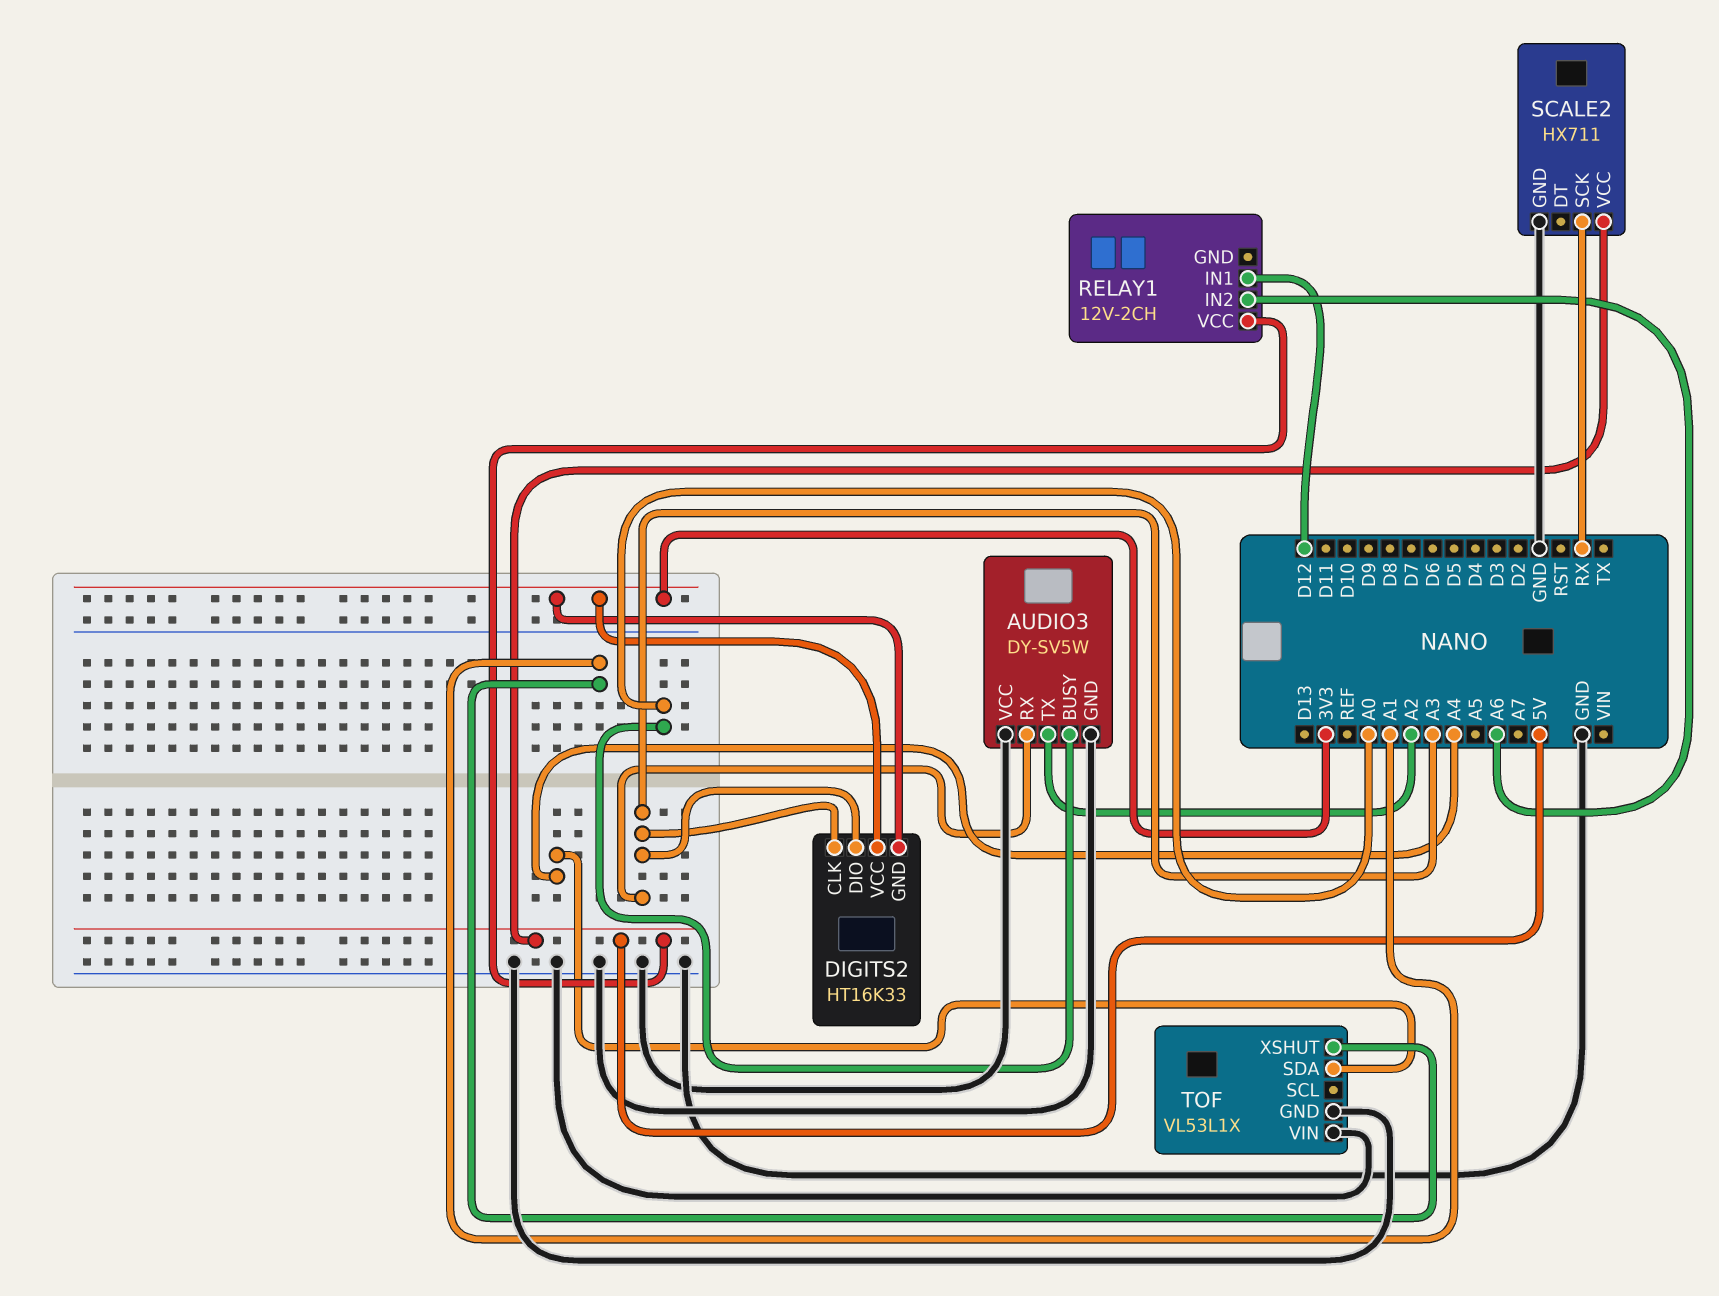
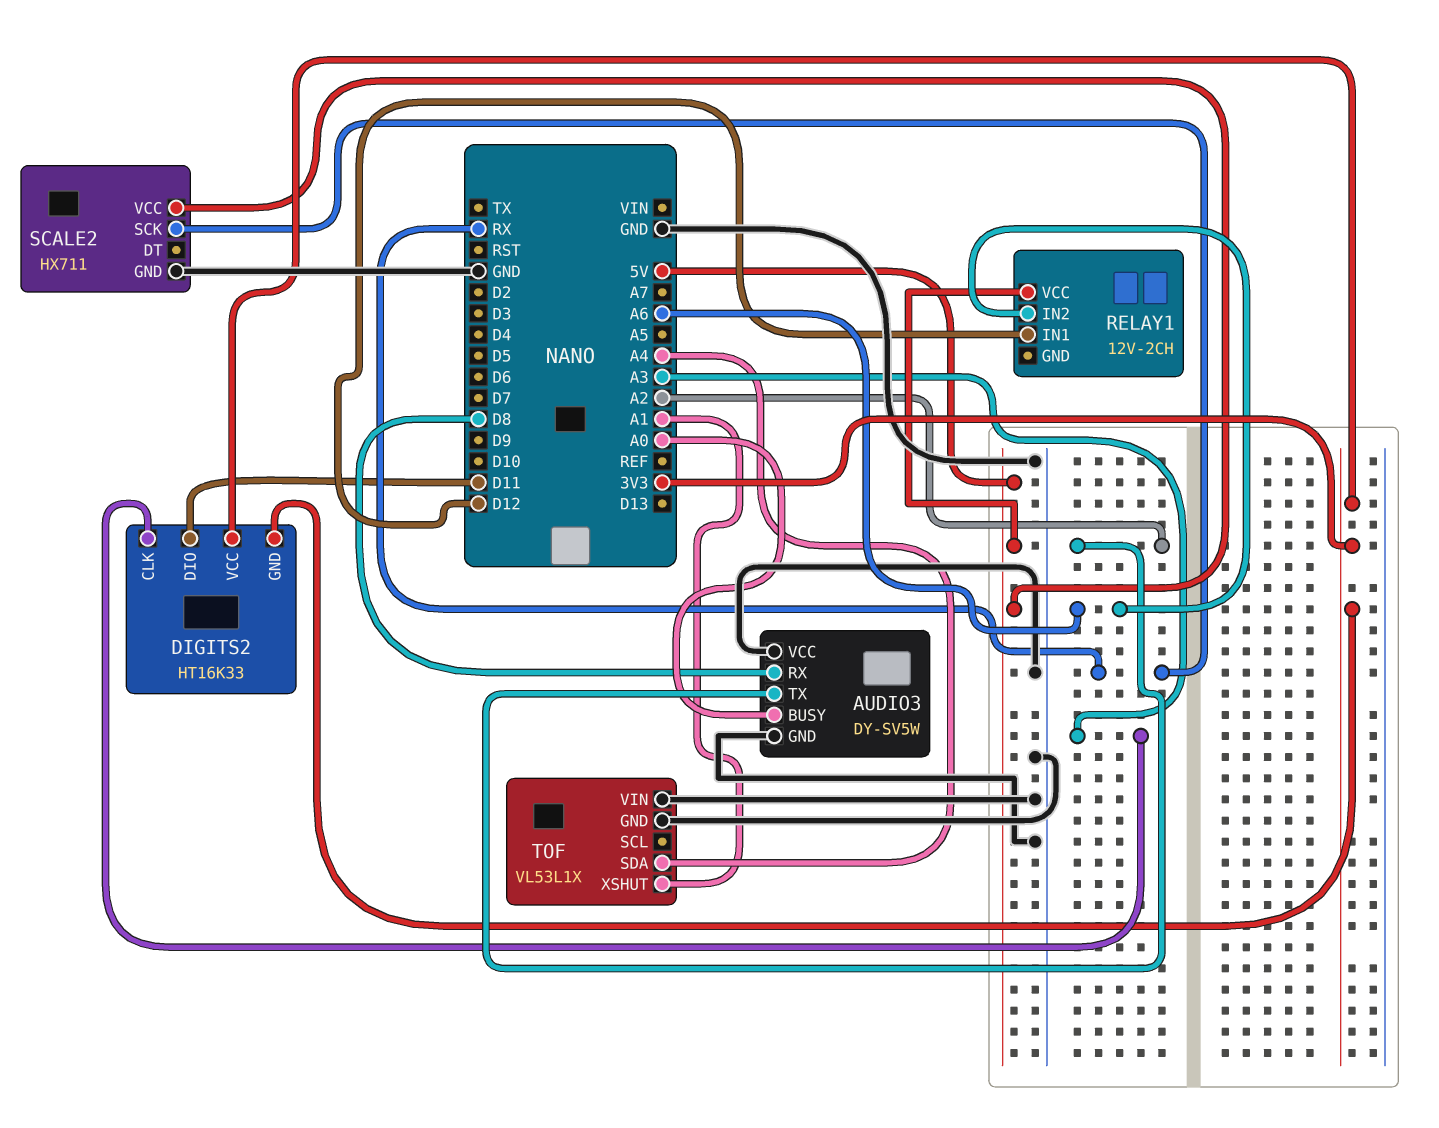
AUDIO3 pin RX: A3 -> D8
DIGITS2 pin DIO: A3 -> D11

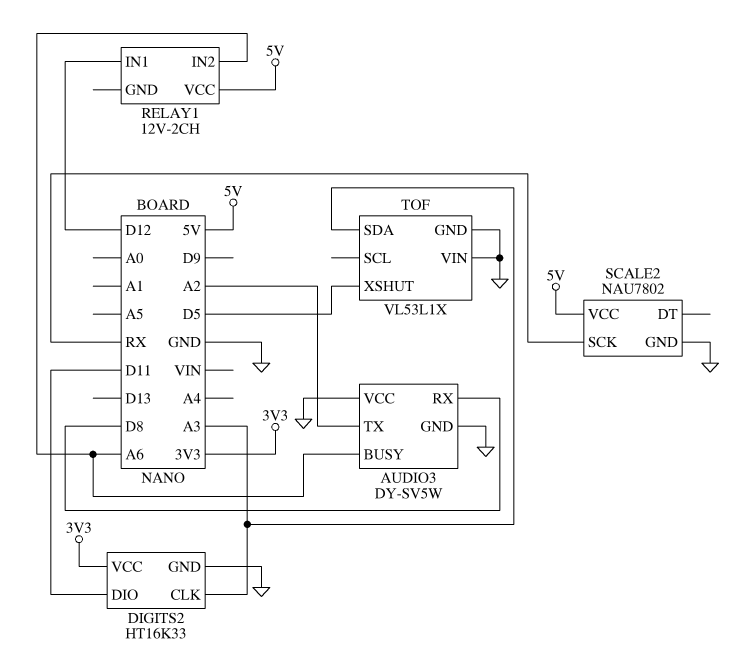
AUDIO3 pin BUSY: A0 -> A6
DIGITS2 pin GND: 3V3 -> GND
SCALE2: HX711 -> NAU7802
TOF pin SDA: A4 -> A3
TOF pin XSHUT: A1 -> D5

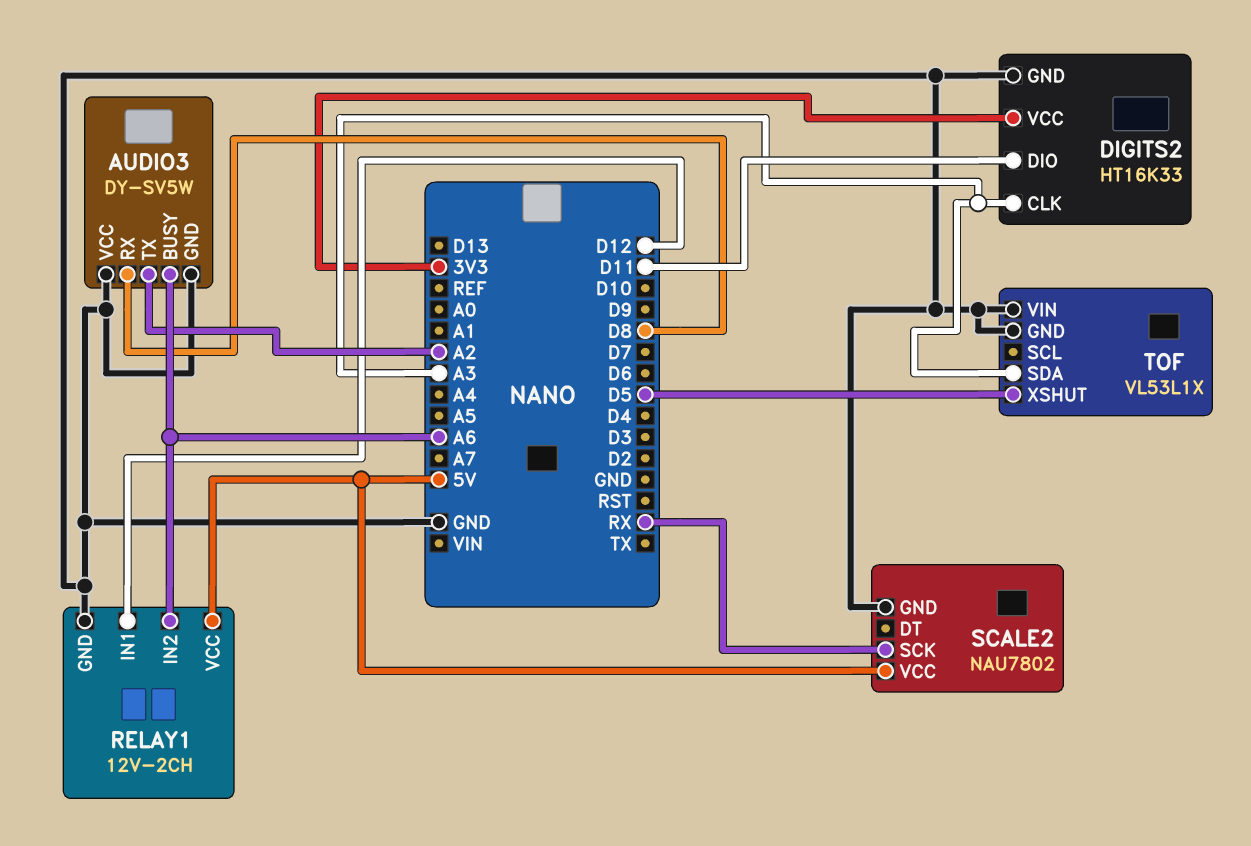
RELAY1 pin GND: none -> GND

